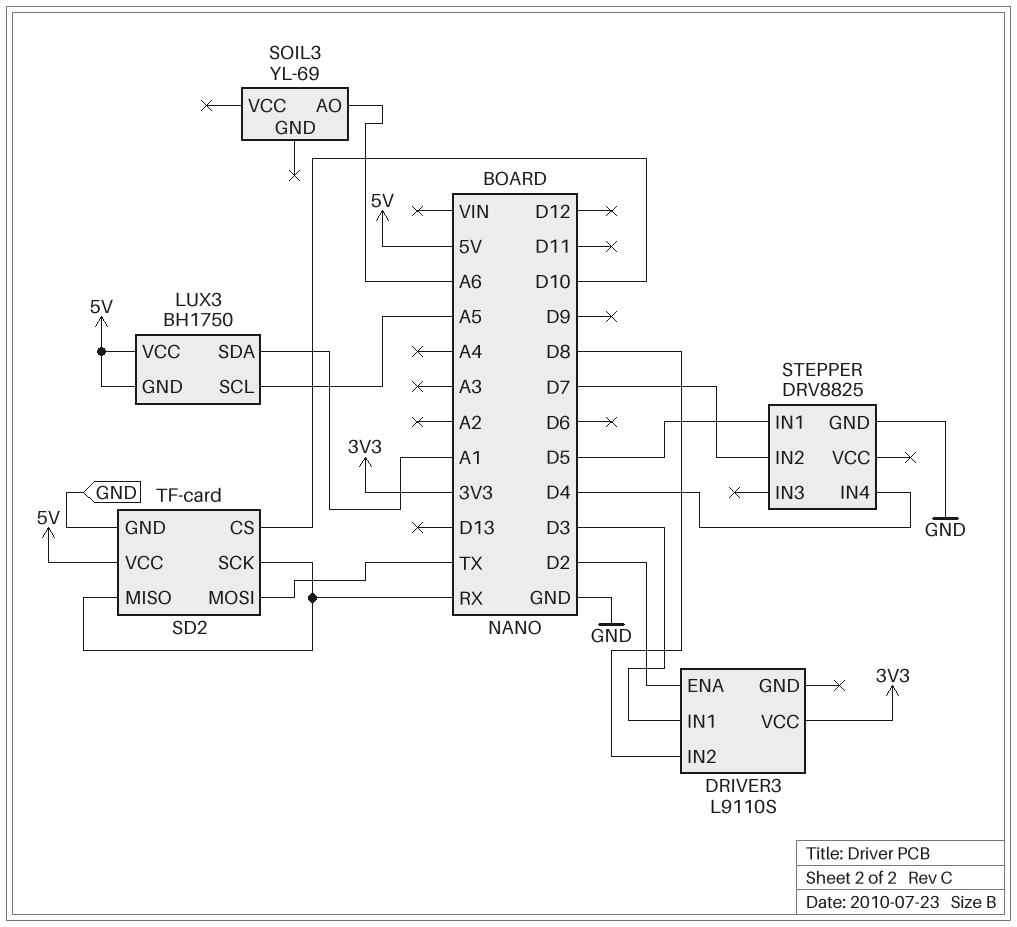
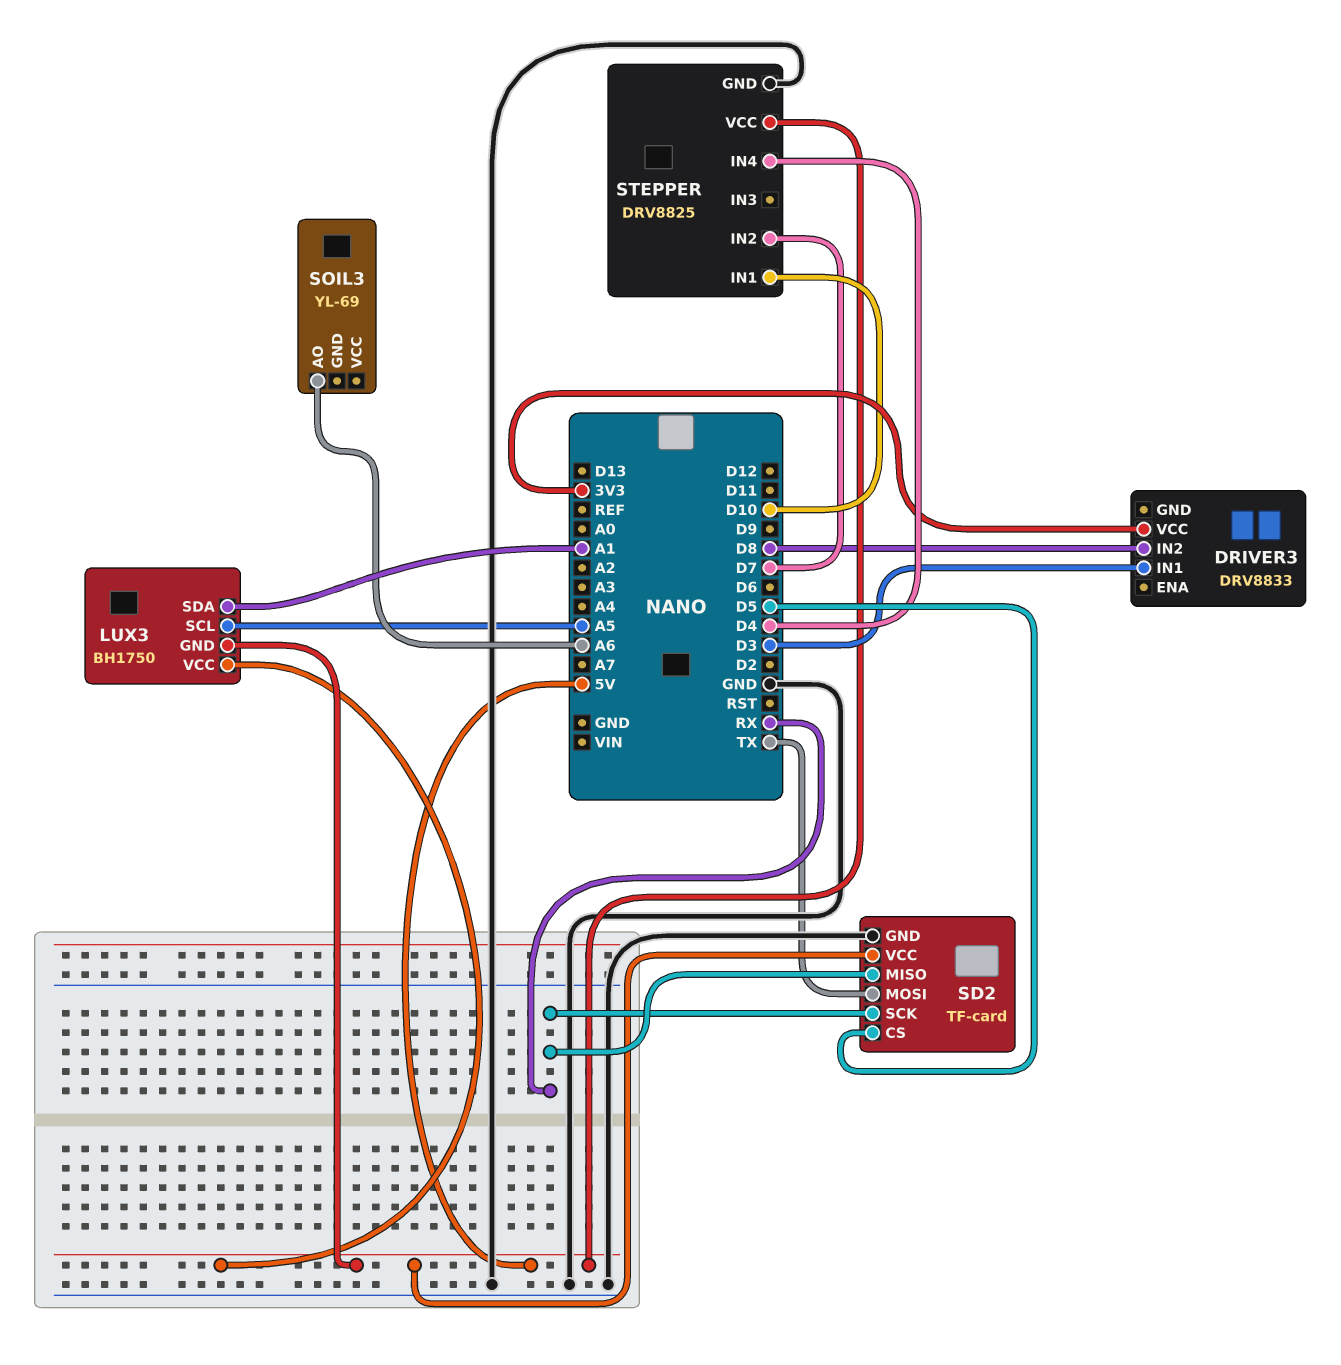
DRIVER3: L9110S -> DRV8833
DRIVER3 pin ENA: D2 -> none
SD2 pin CS: D10 -> D5
STEPPER pin IN1: D5 -> D10
STEPPER pin VCC: none -> 5V

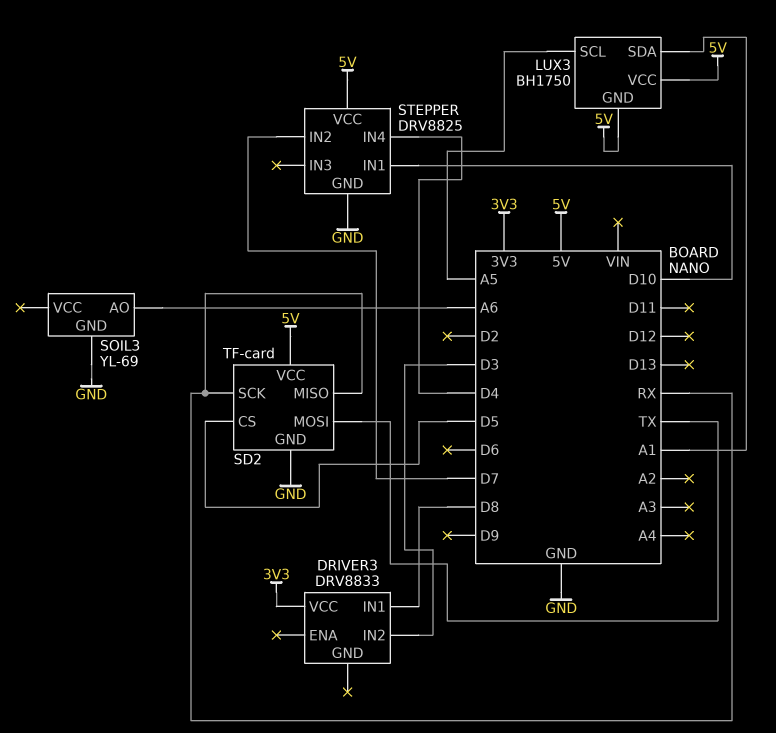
DRIVER3 pin IN1: D3 -> D8
DRIVER3 pin IN2: D8 -> D3
SOIL3 pin GND: none -> GND

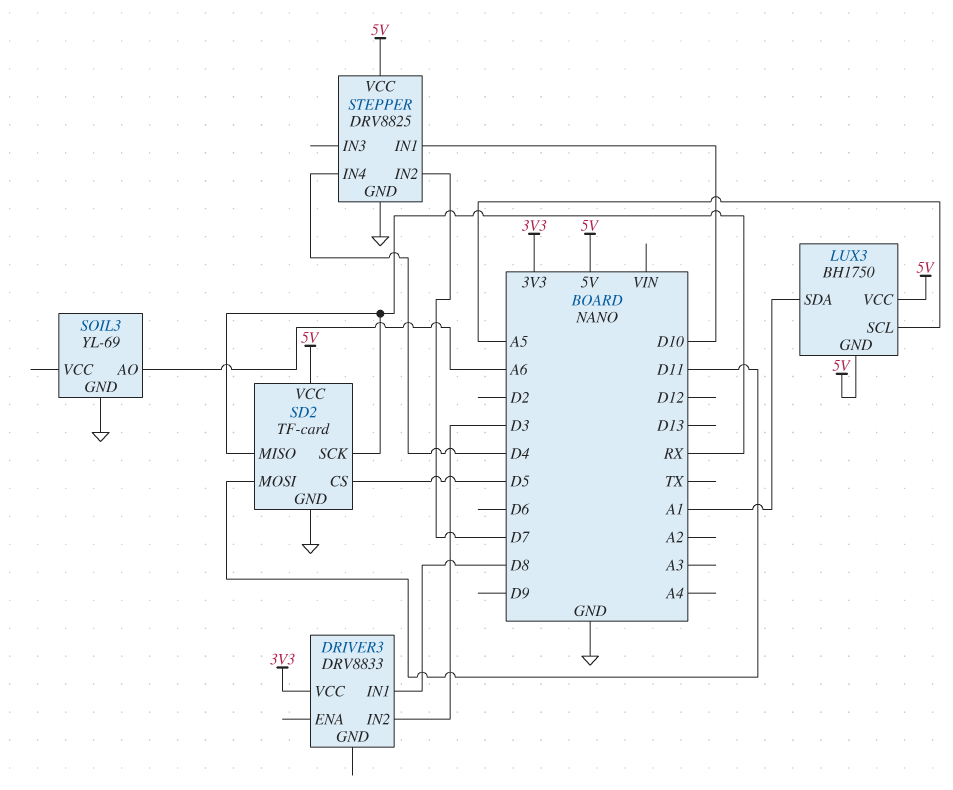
SD2 pin MOSI: TX -> D11

